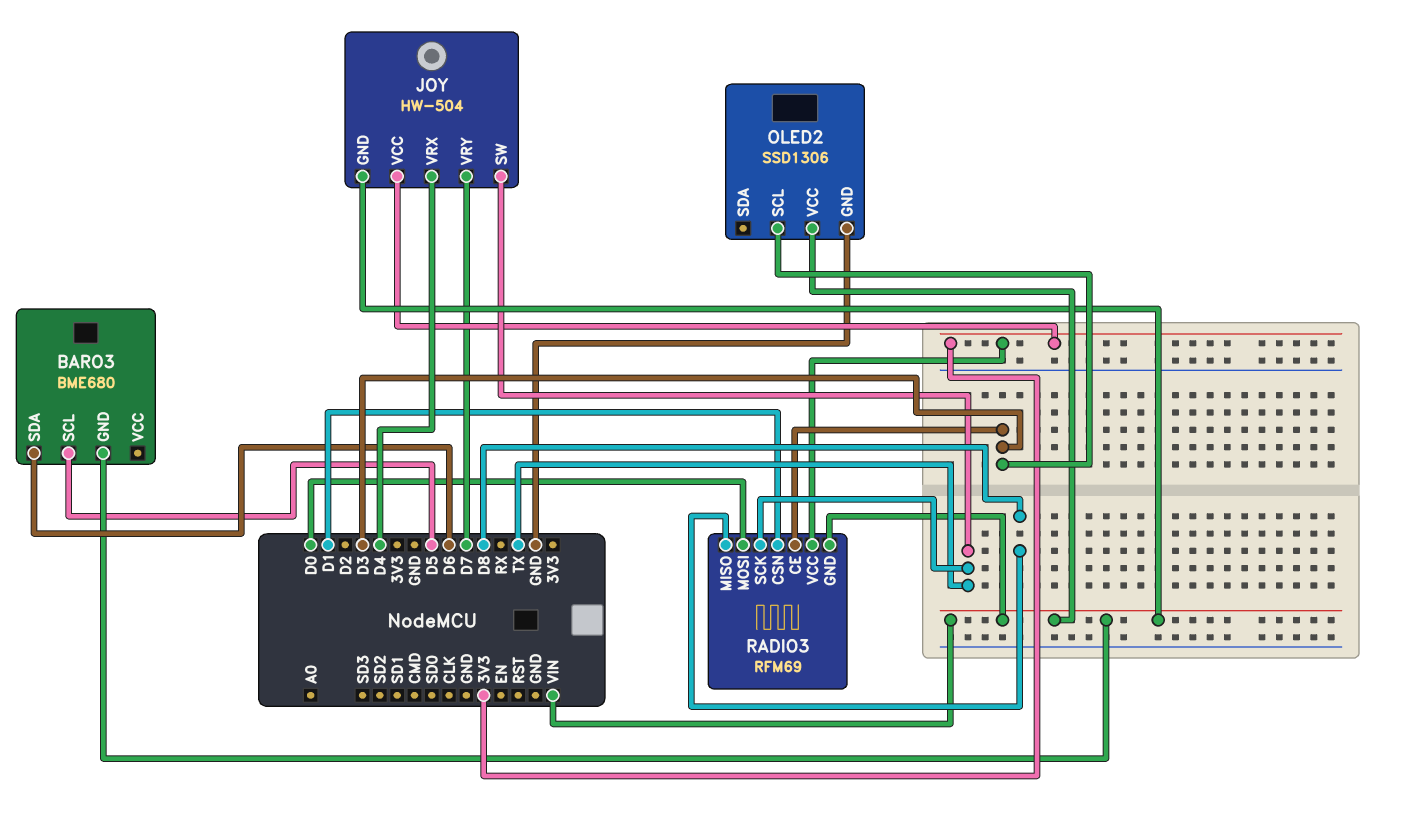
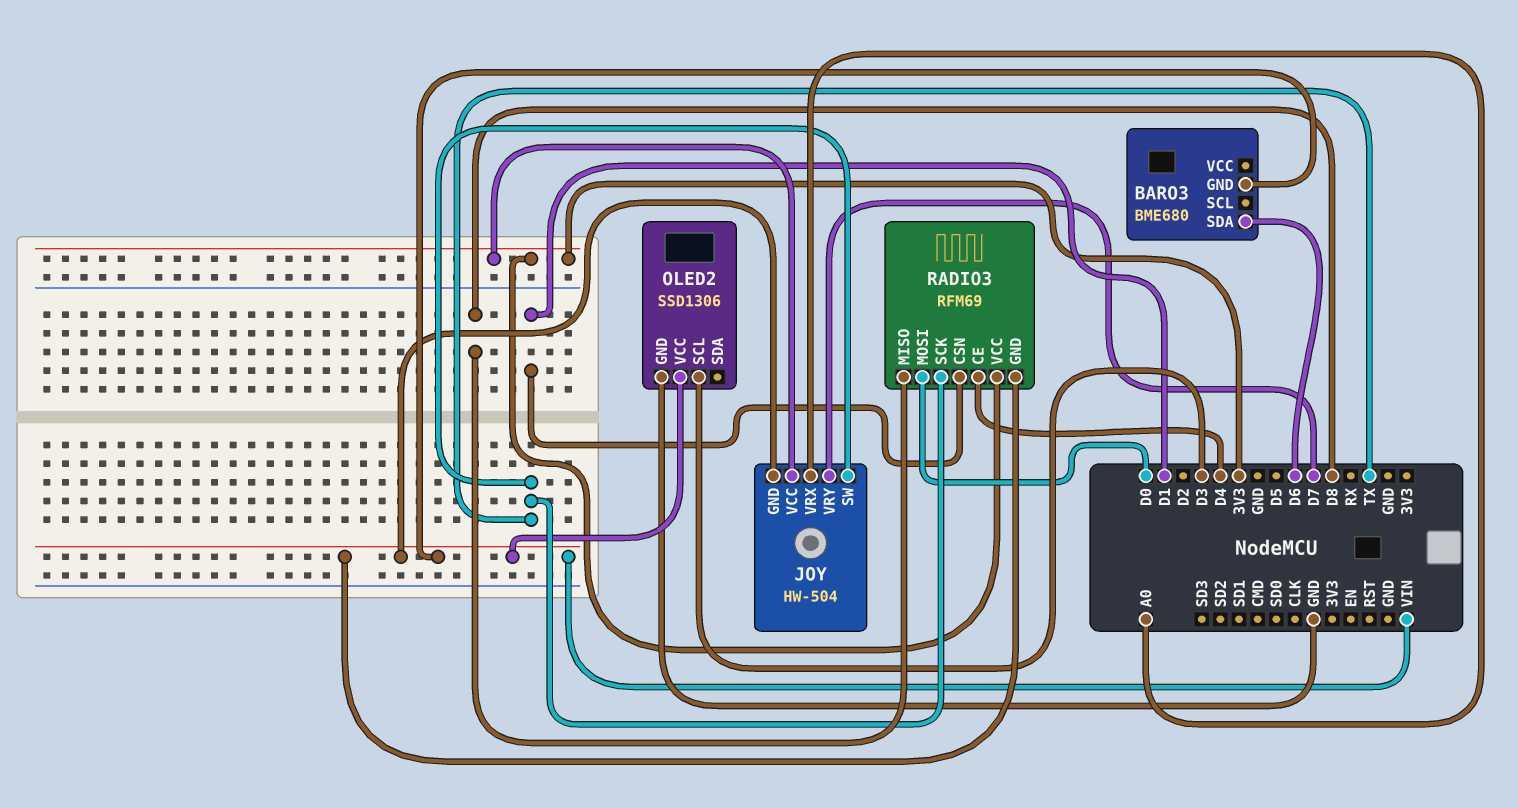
BARO3 pin SCL: D5 -> none
JOY pin VRX: D4 -> A0
RADIO3 pin CE: D3 -> D4

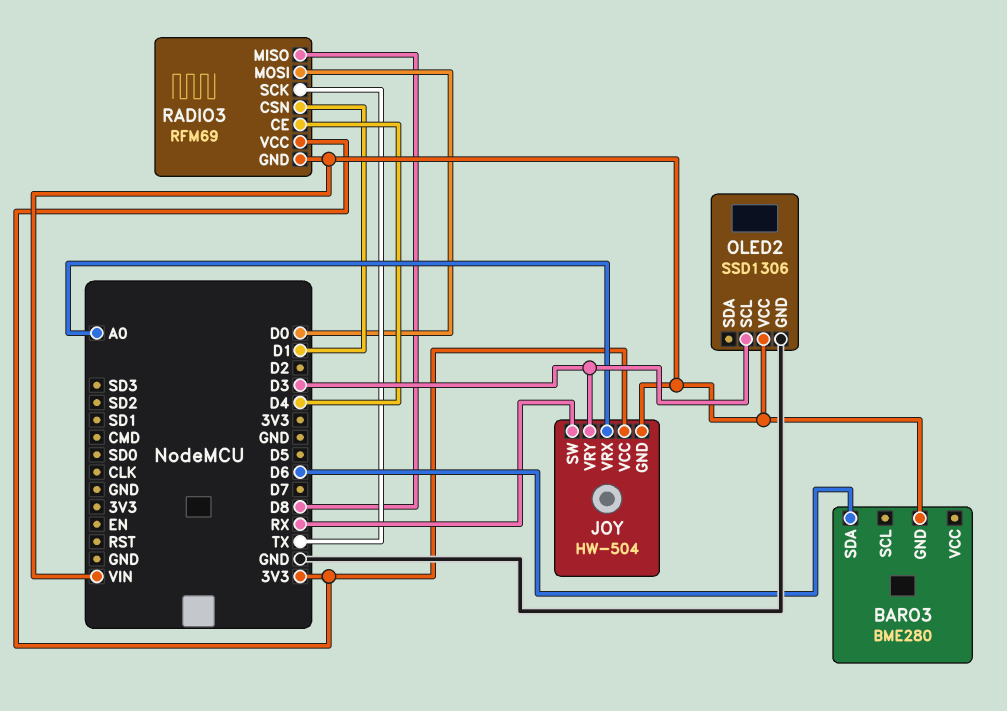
BARO3: BME680 -> BME280
JOY pin SW: TX -> RX
JOY pin VRY: D7 -> D3

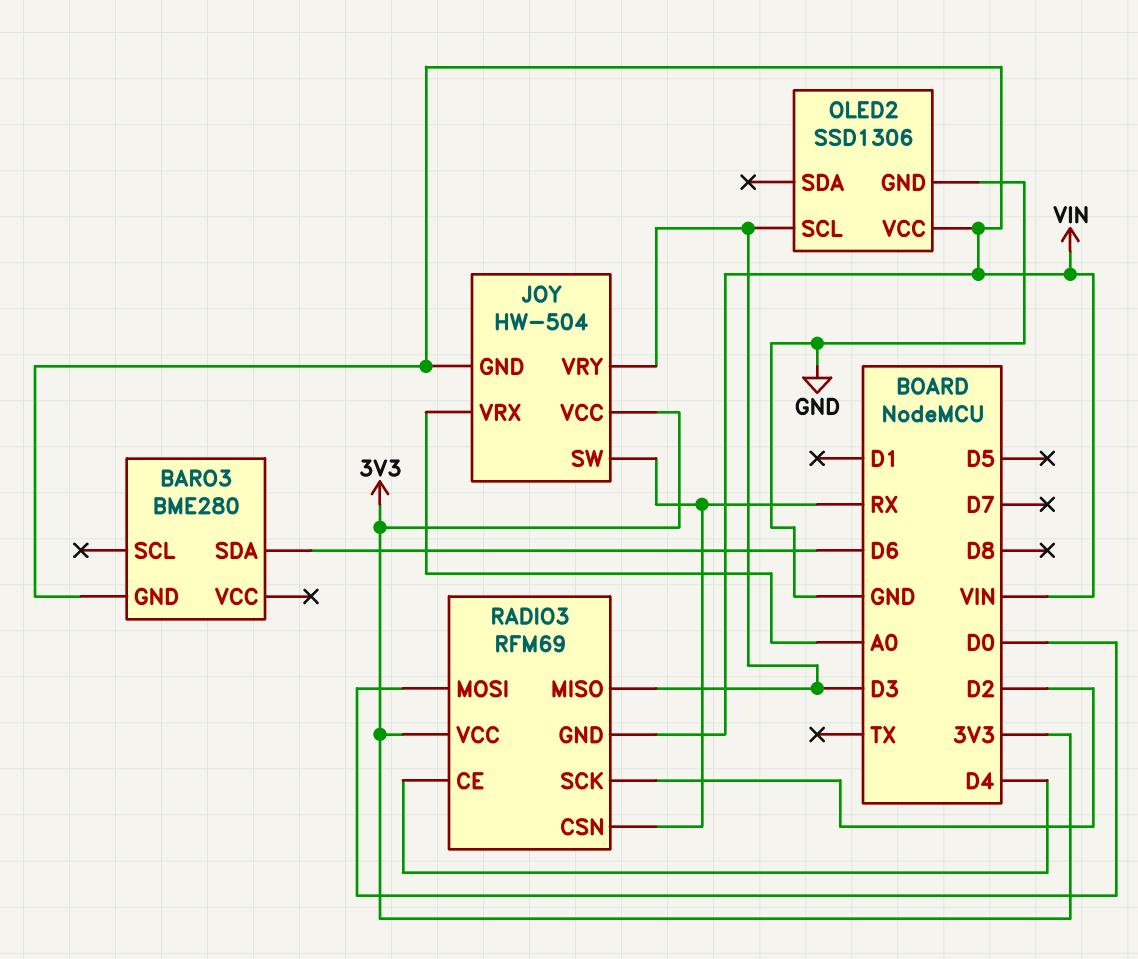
RADIO3 pin CSN: D1 -> RX
RADIO3 pin MISO: D8 -> D3
RADIO3 pin SCK: TX -> D2

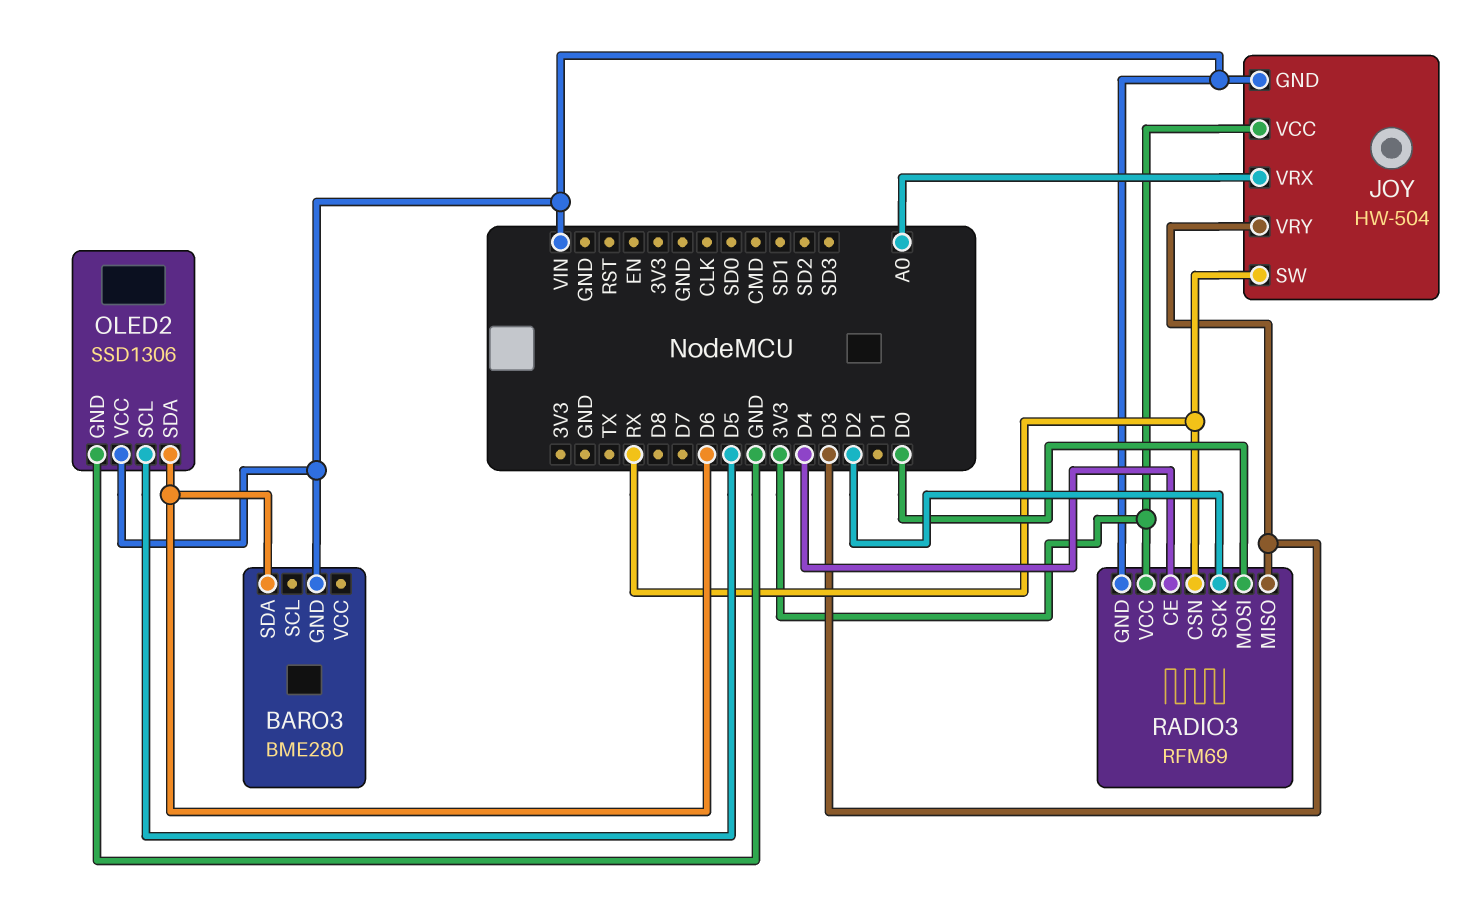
OLED2 pin SCL: D3 -> D5
OLED2 pin SDA: none -> D6

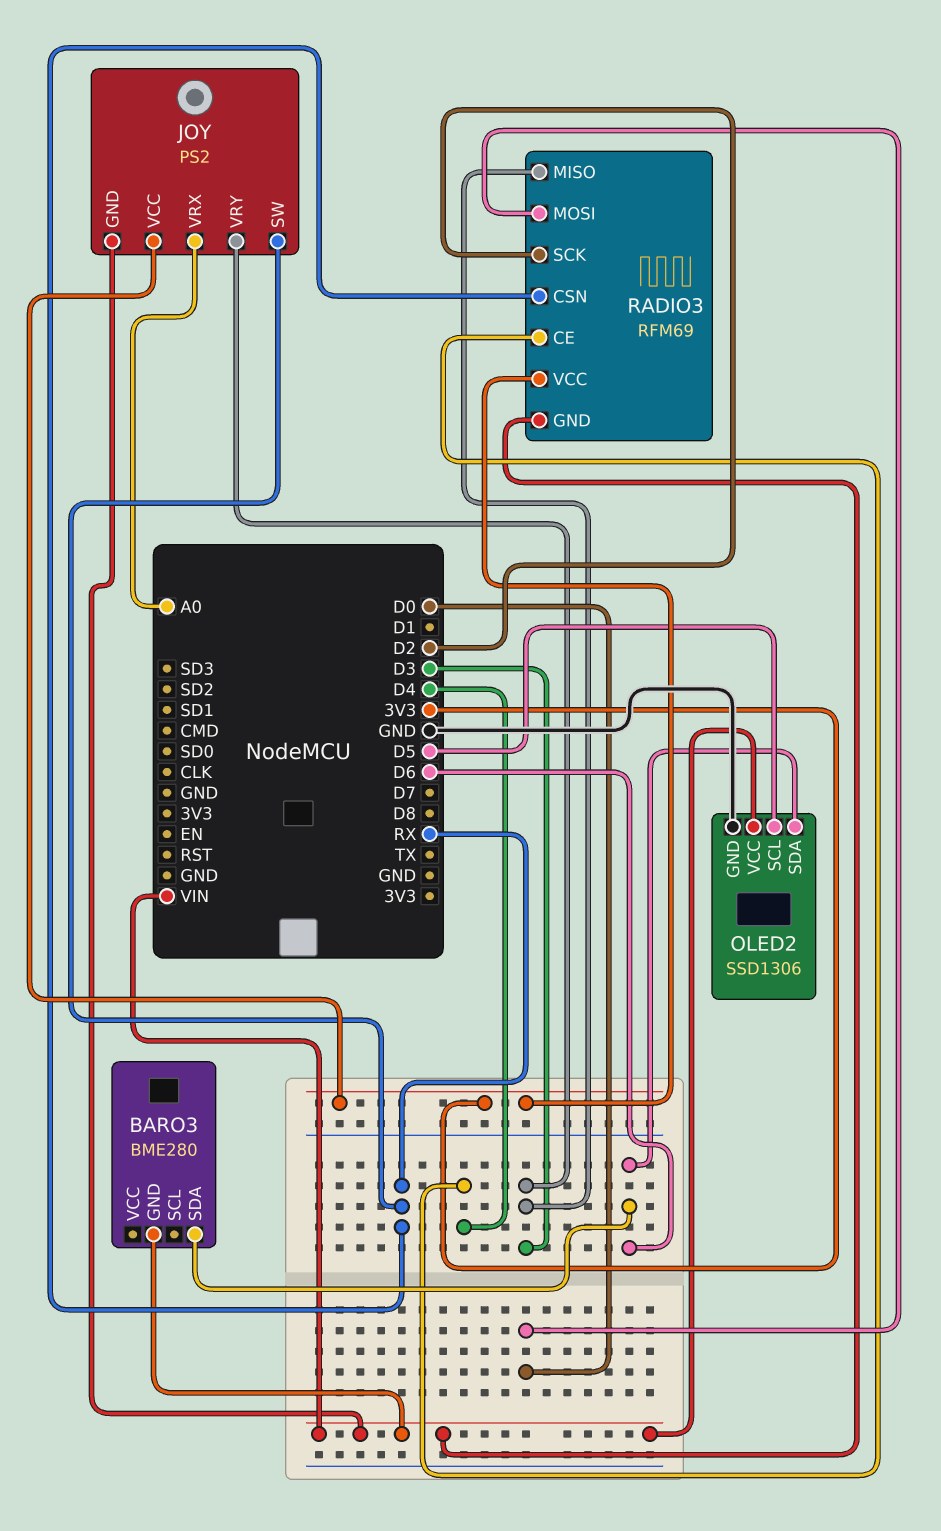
JOY: HW-504 -> PS2

